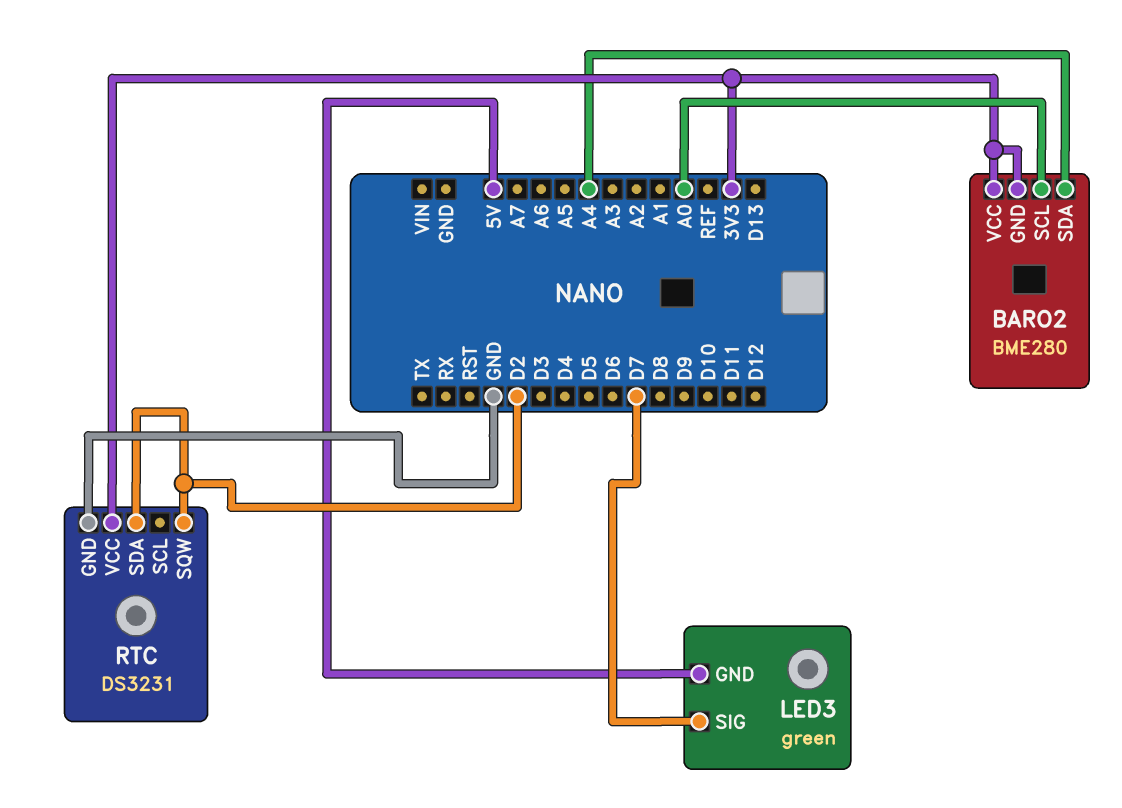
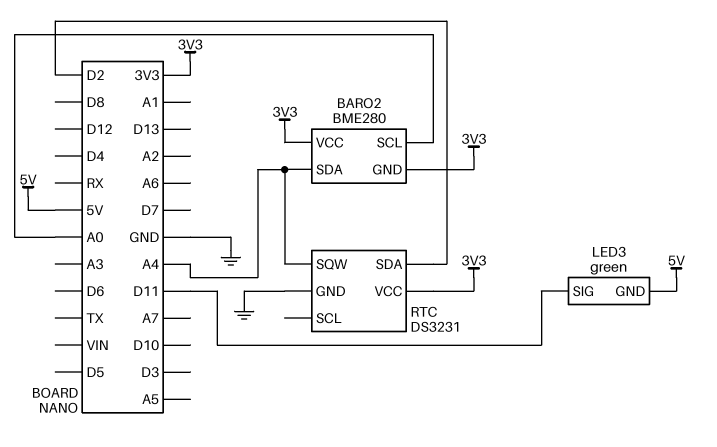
LED3 pin SIG: D7 -> D11
RTC pin SQW: D2 -> A4

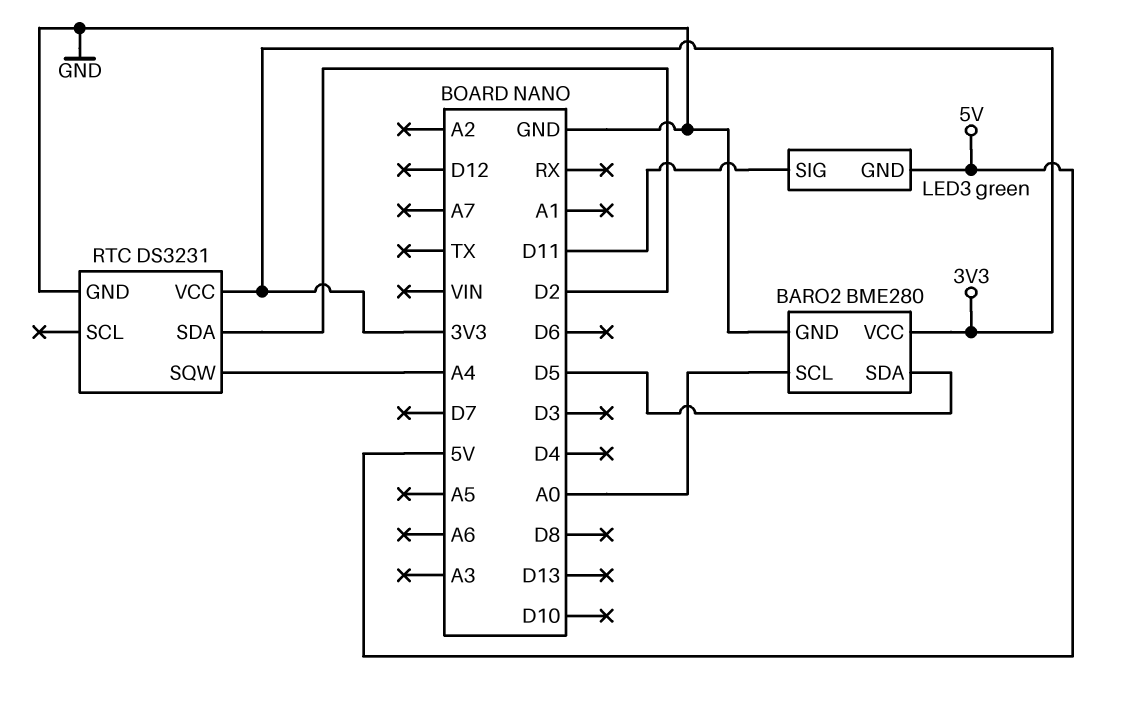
BARO2 pin GND: 3V3 -> GND
BARO2 pin SDA: A4 -> D5

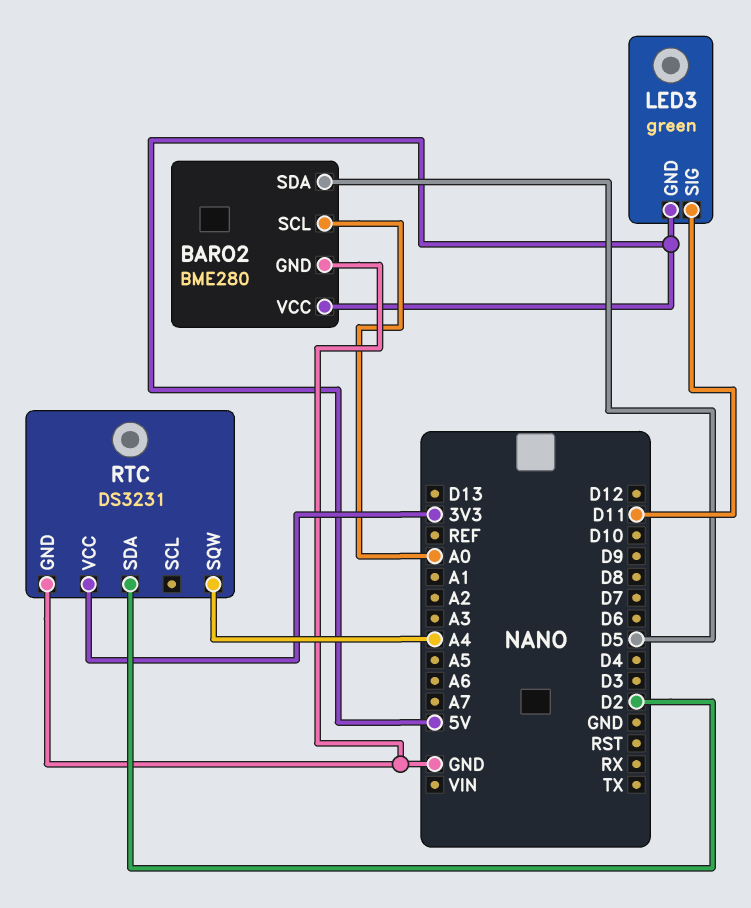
BARO2 pin VCC: 3V3 -> 5V

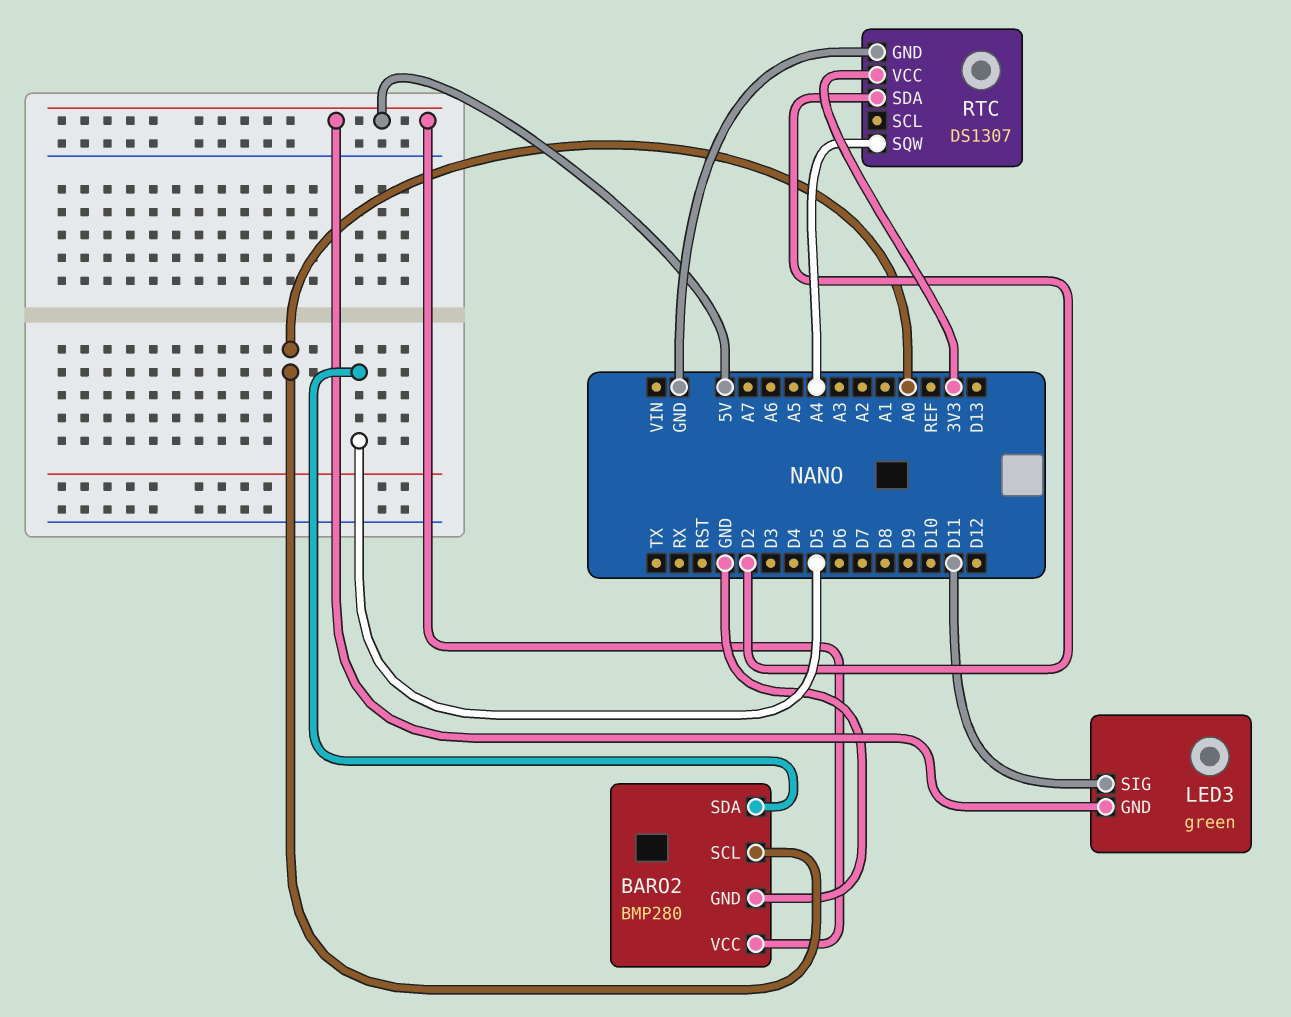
BARO2: BME280 -> BMP280
RTC: DS3231 -> DS1307

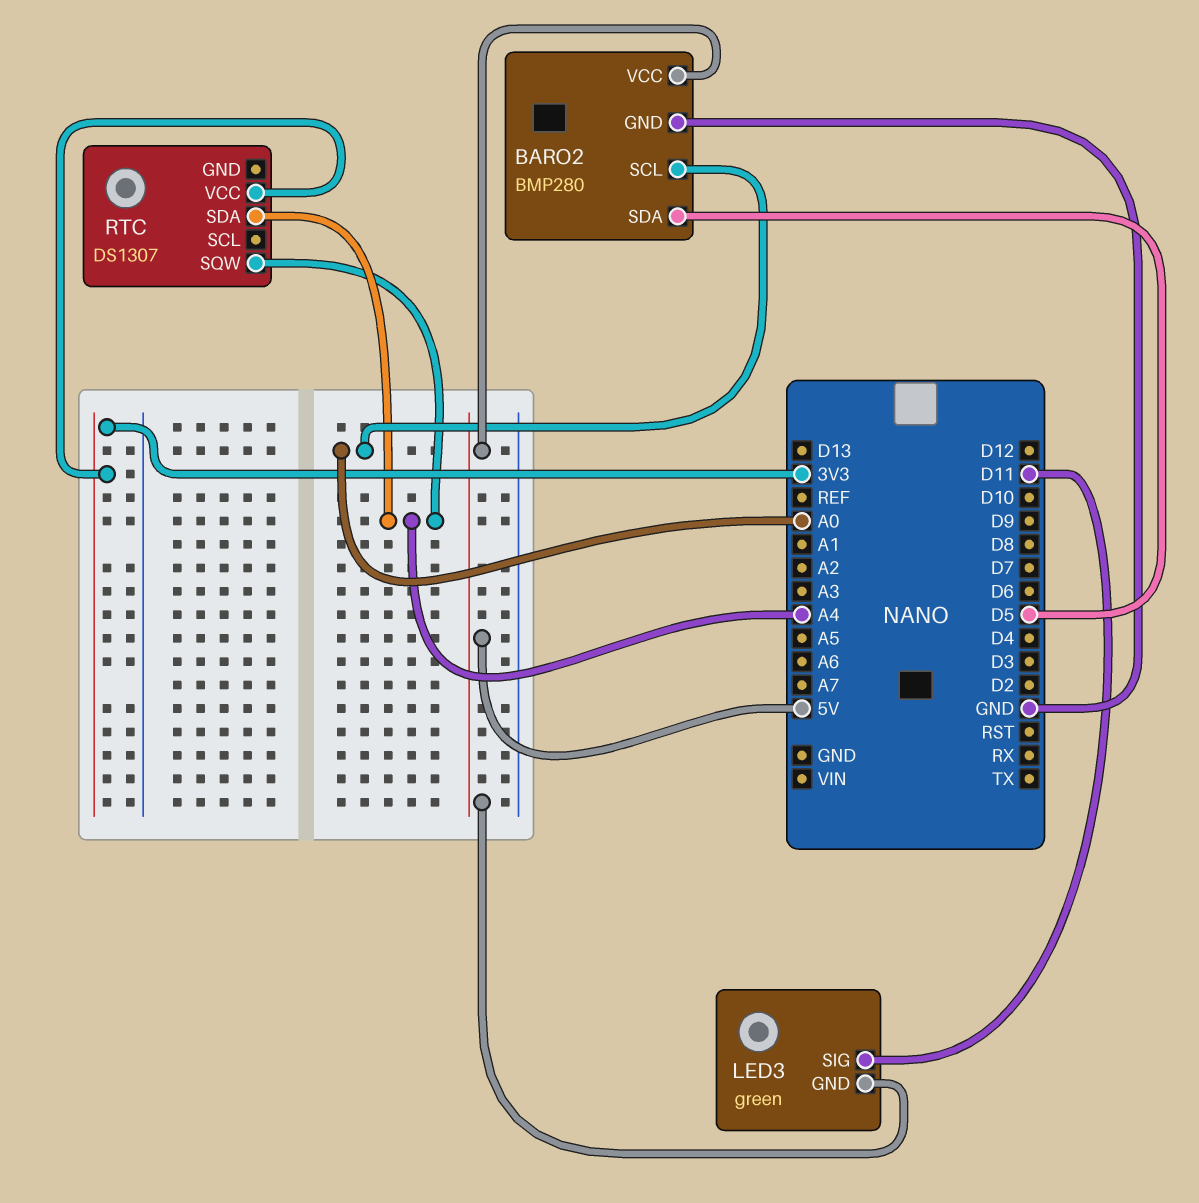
RTC pin GND: GND -> none
RTC pin SDA: D2 -> A4

